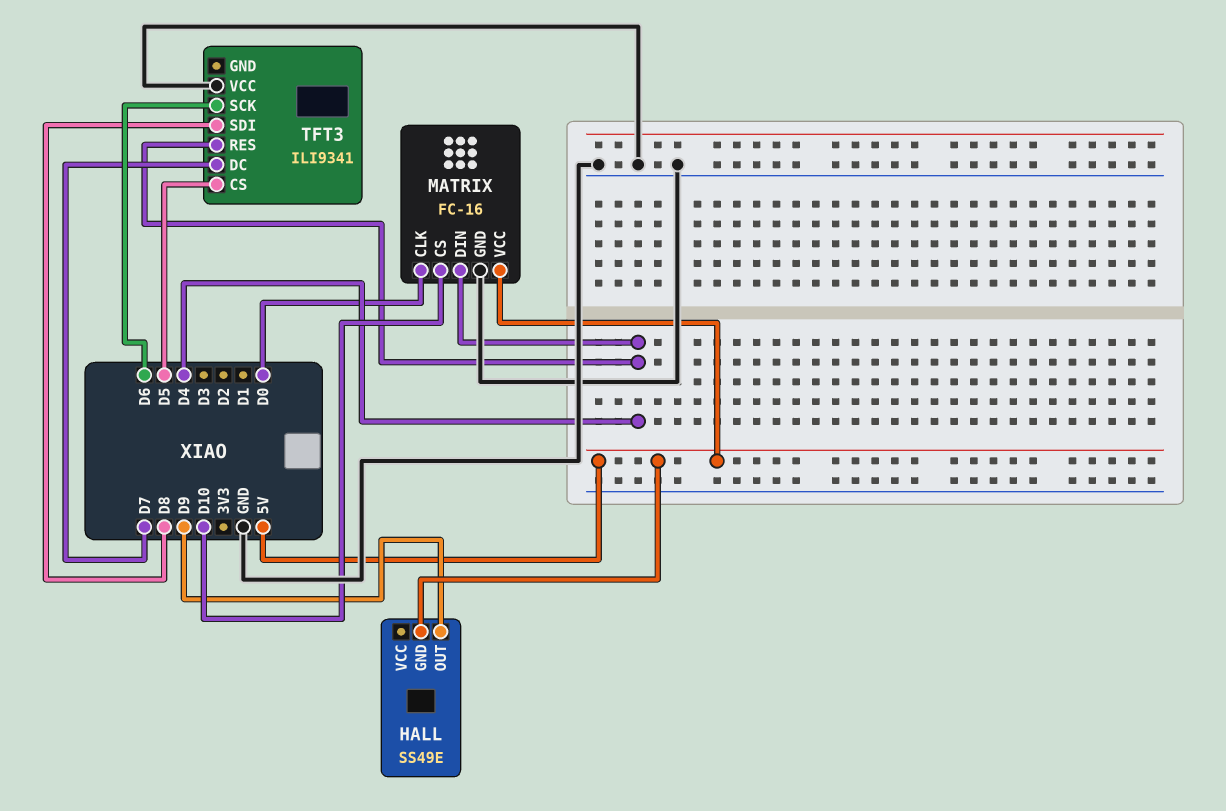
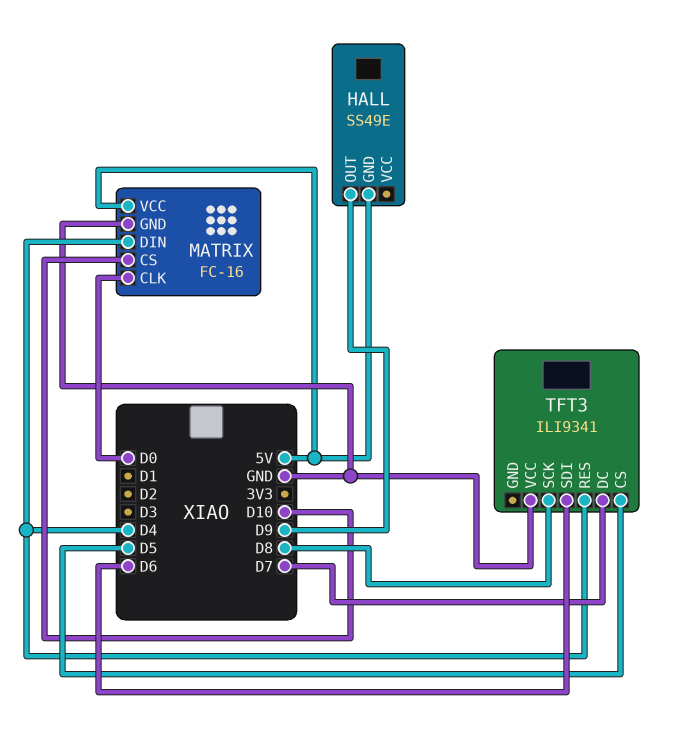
TFT3 pin SCK: D6 -> D8
TFT3 pin SDI: D8 -> D6

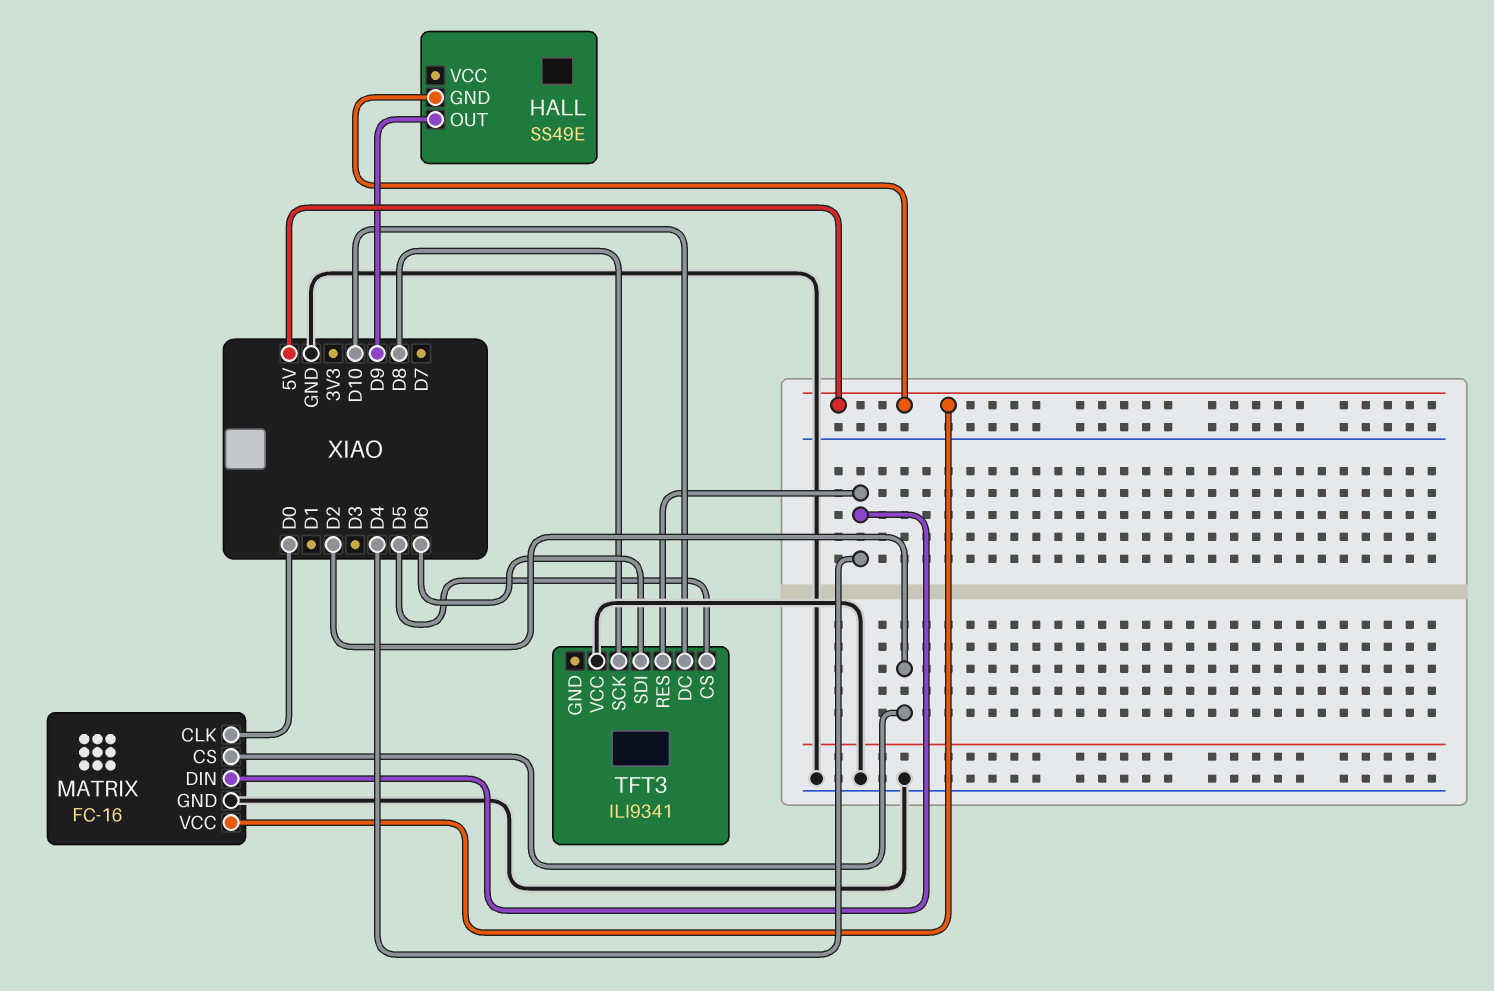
MATRIX pin CS: D10 -> D2
TFT3 pin DC: D7 -> D10

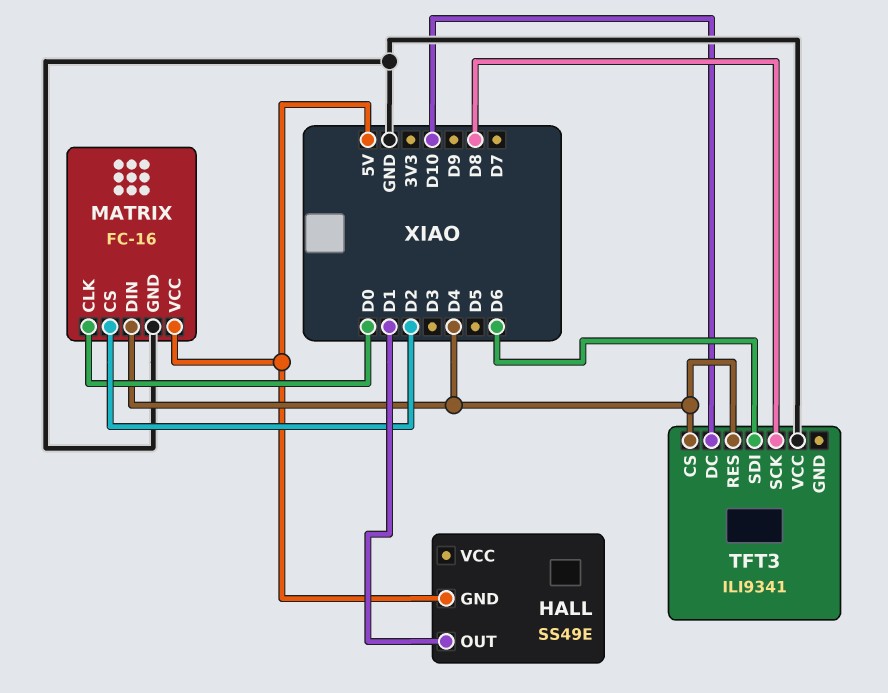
HALL pin OUT: D9 -> D1
TFT3 pin CS: D5 -> D4

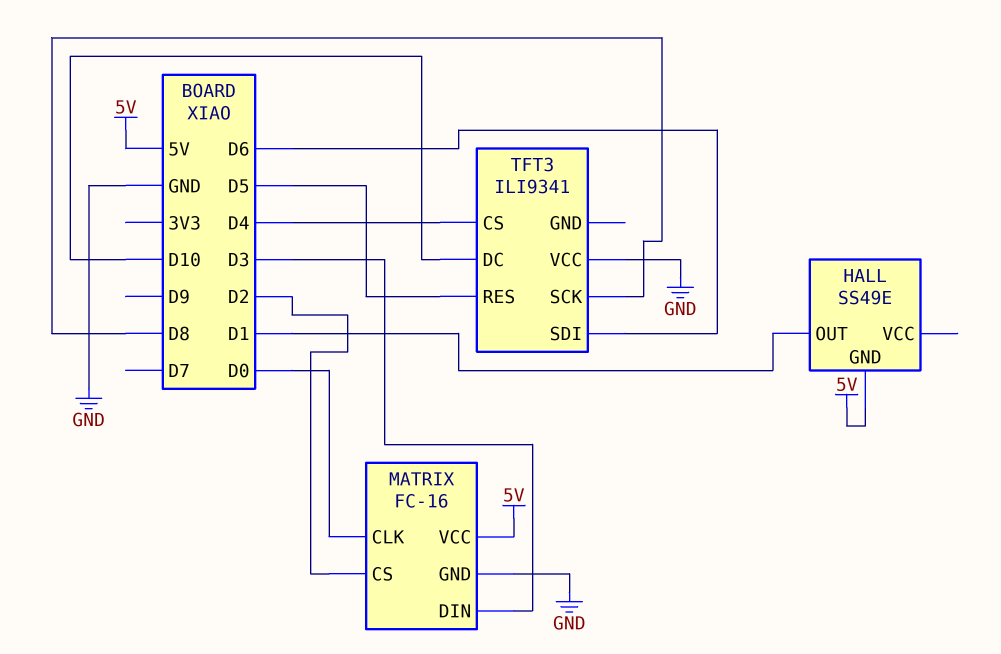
MATRIX pin DIN: D4 -> D3
TFT3 pin RES: D4 -> D5

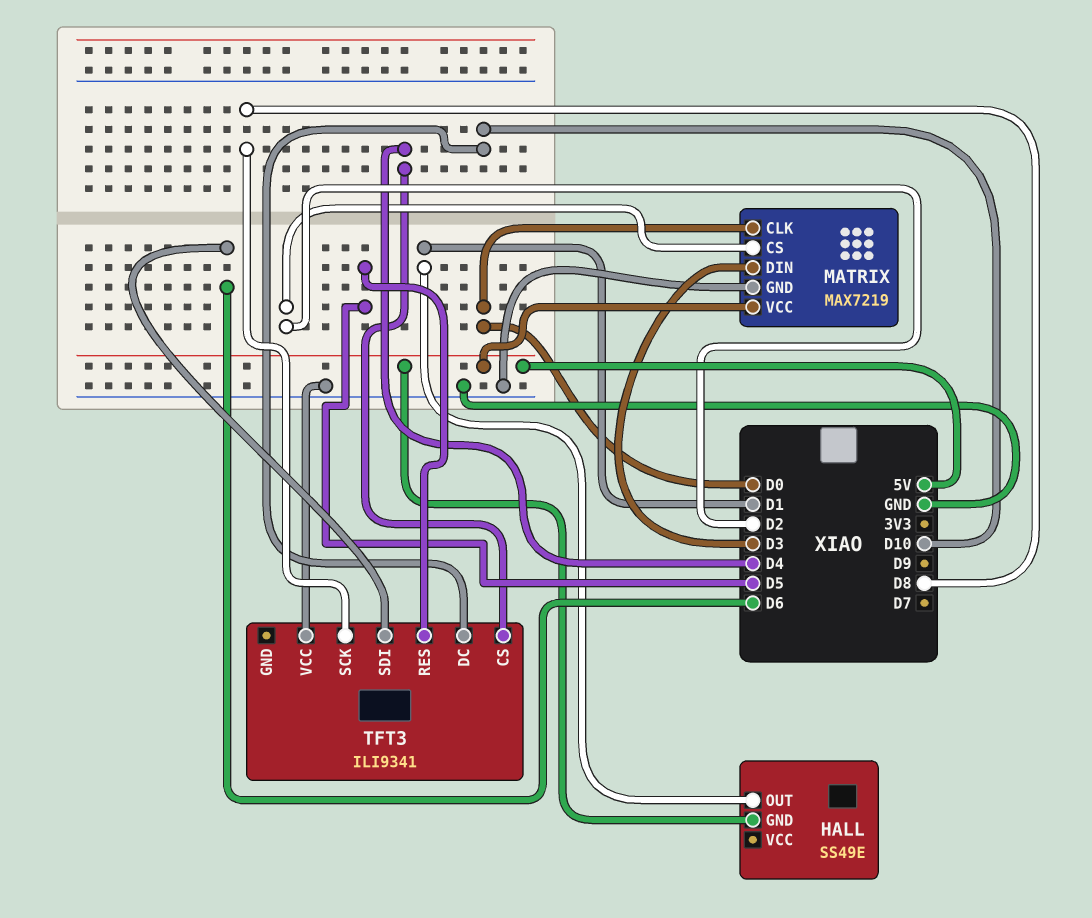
MATRIX: FC-16 -> MAX7219

